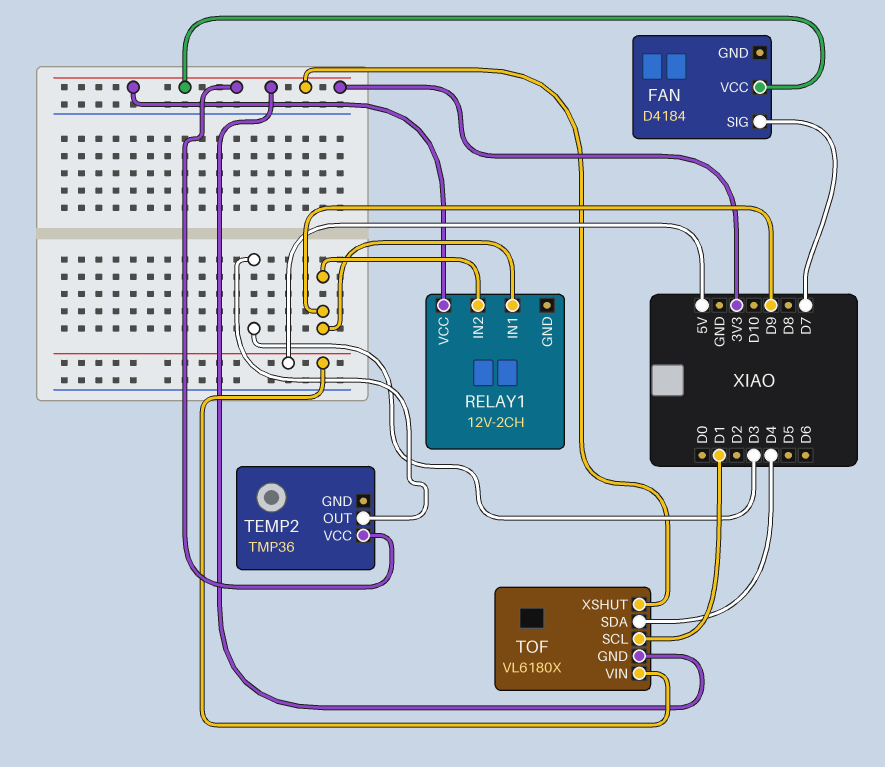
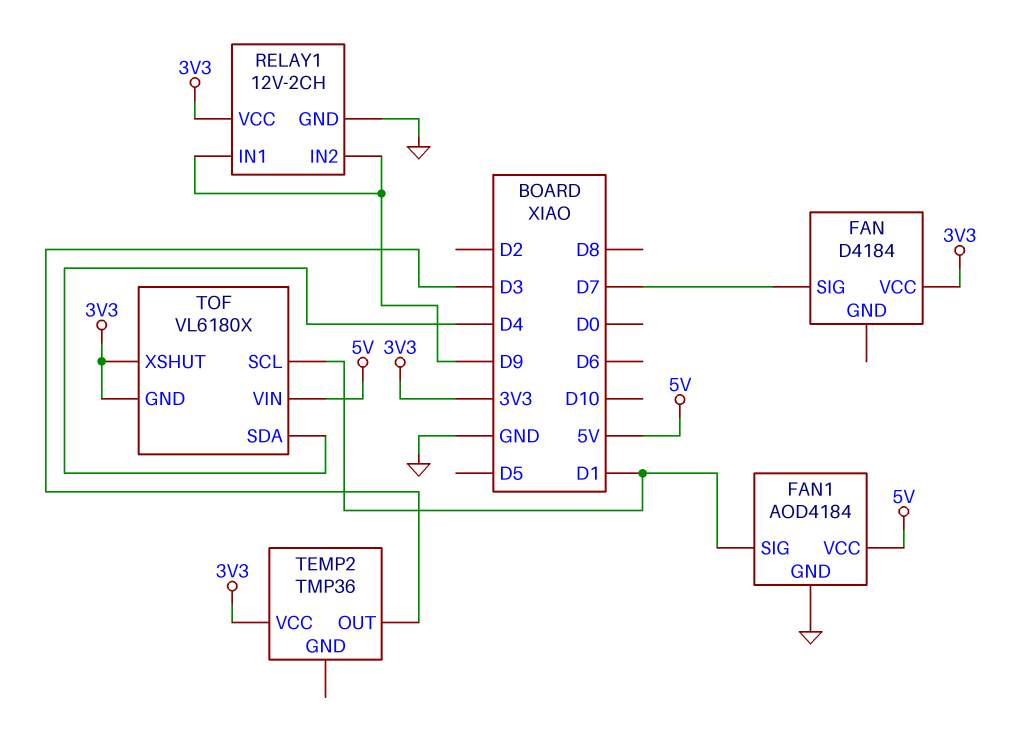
FAN1: none -> AOD4184
FAN1 pin GND: none -> GND
FAN1 pin SIG: none -> D1
FAN1 pin VCC: none -> 5V
RELAY1 pin GND: none -> GND

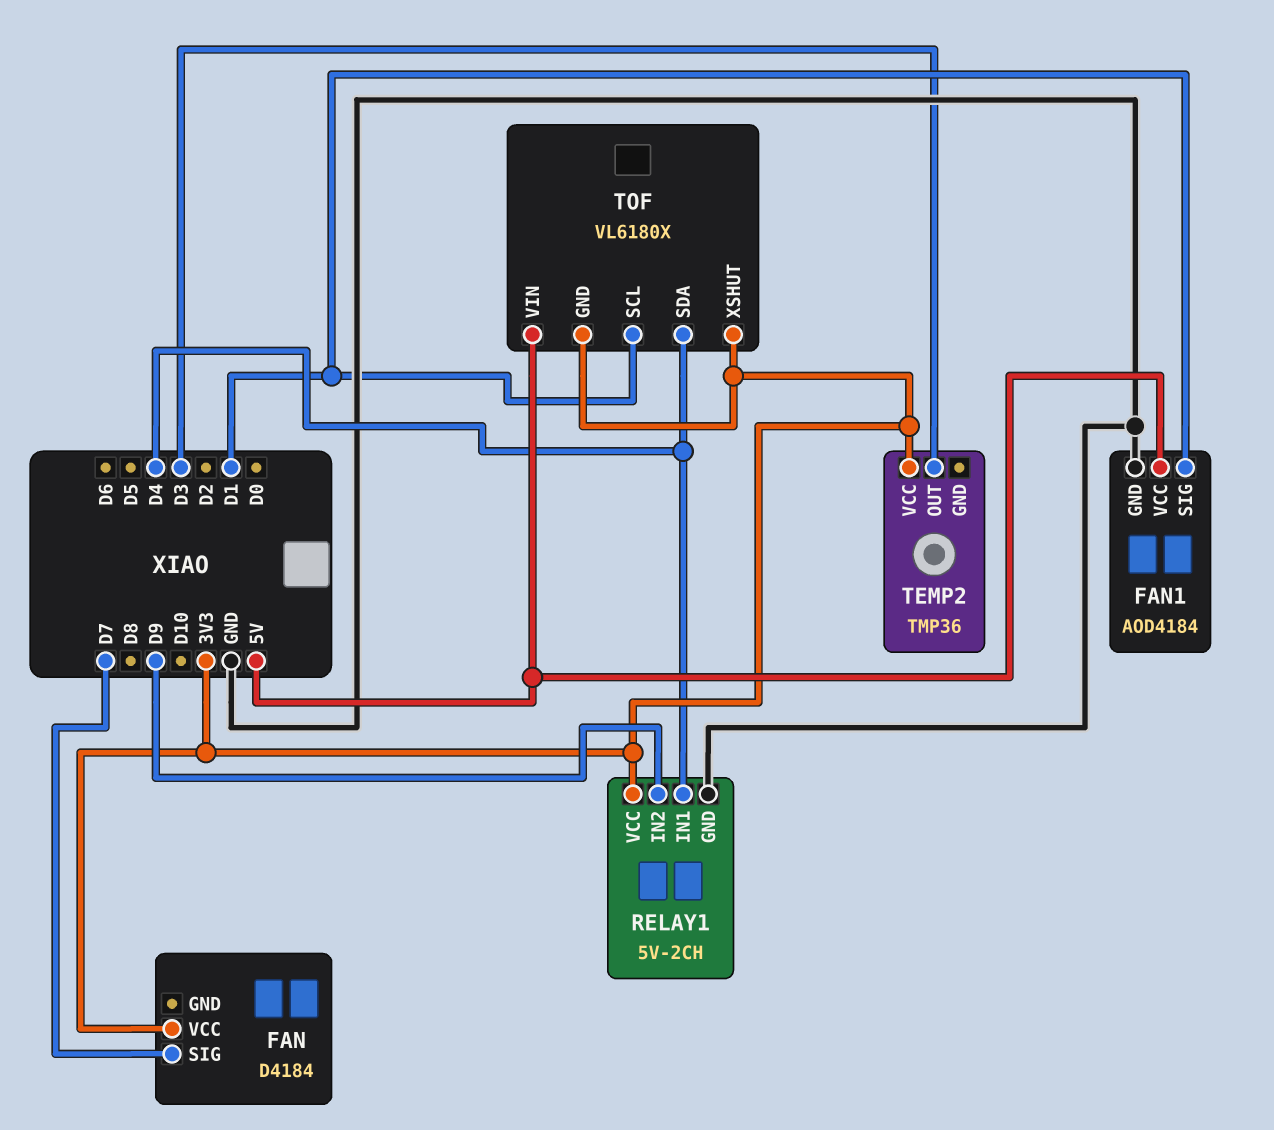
RELAY1: 12V-2CH -> 5V-2CH
RELAY1 pin IN1: D9 -> D4

